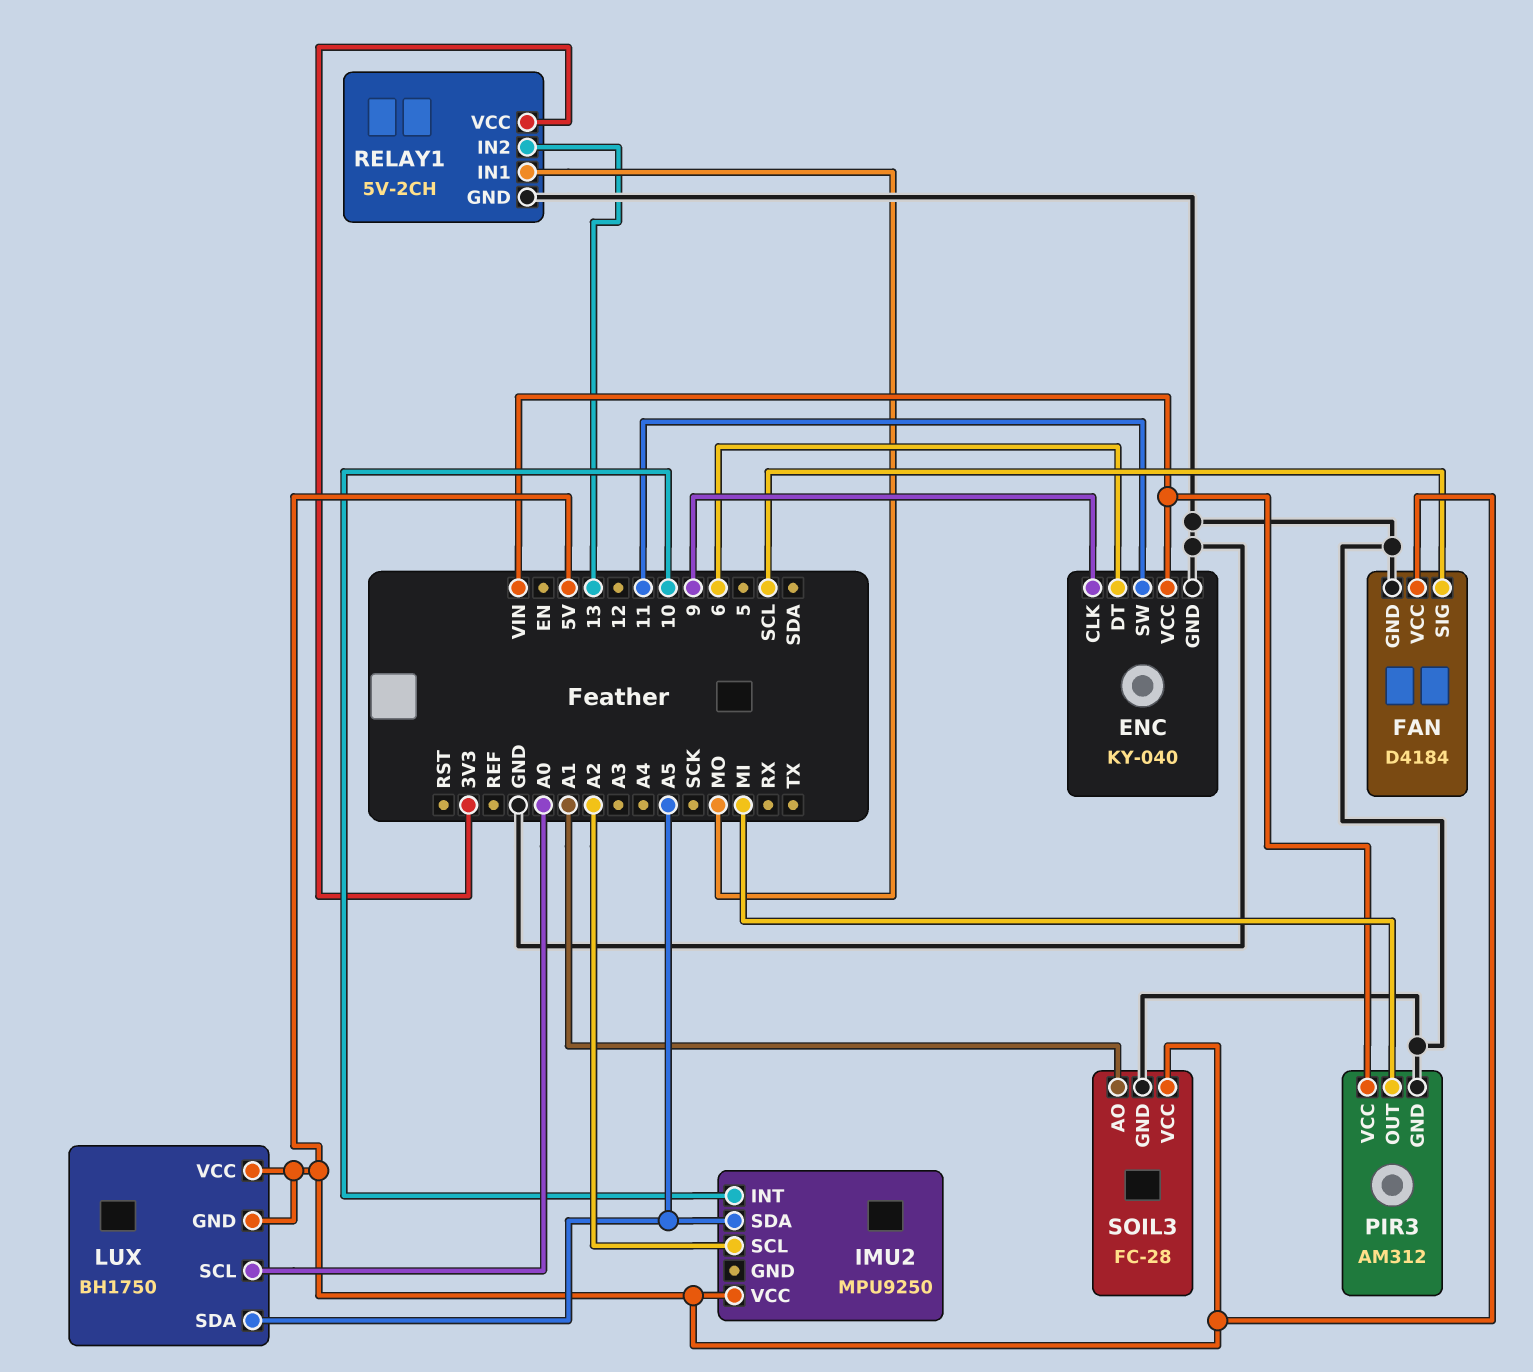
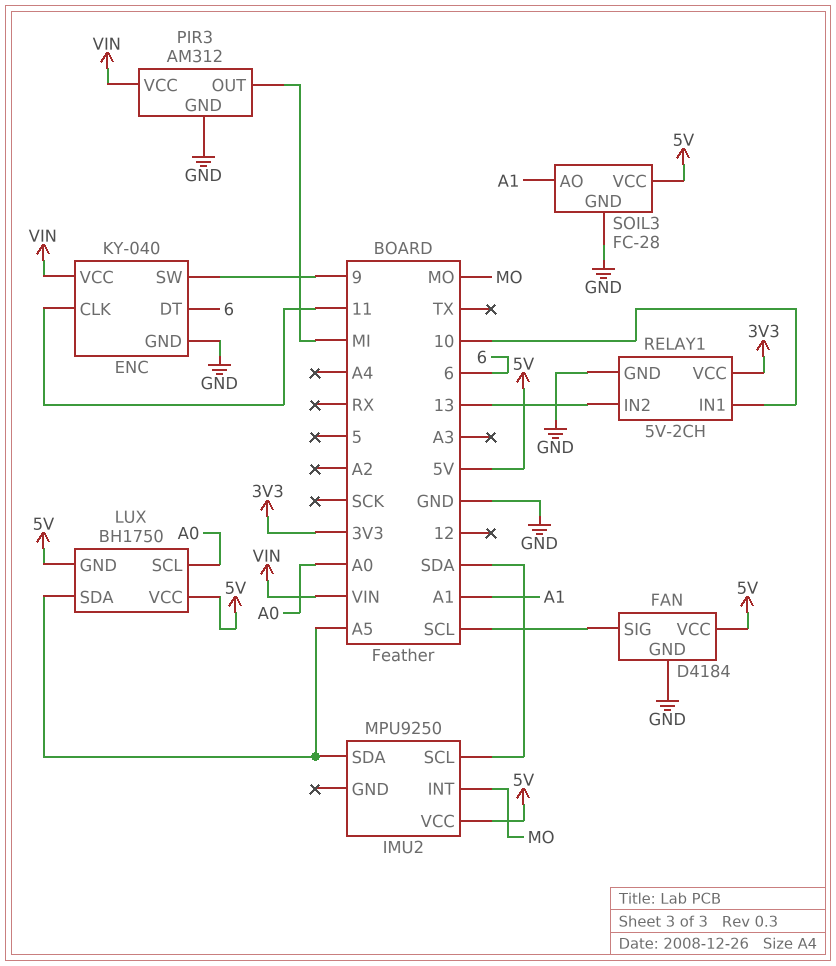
ENC pin CLK: 9 -> 11
ENC pin SW: 11 -> 9
IMU2 pin INT: 10 -> MO
IMU2 pin SCL: A2 -> SDA
RELAY1 pin IN1: MO -> 10

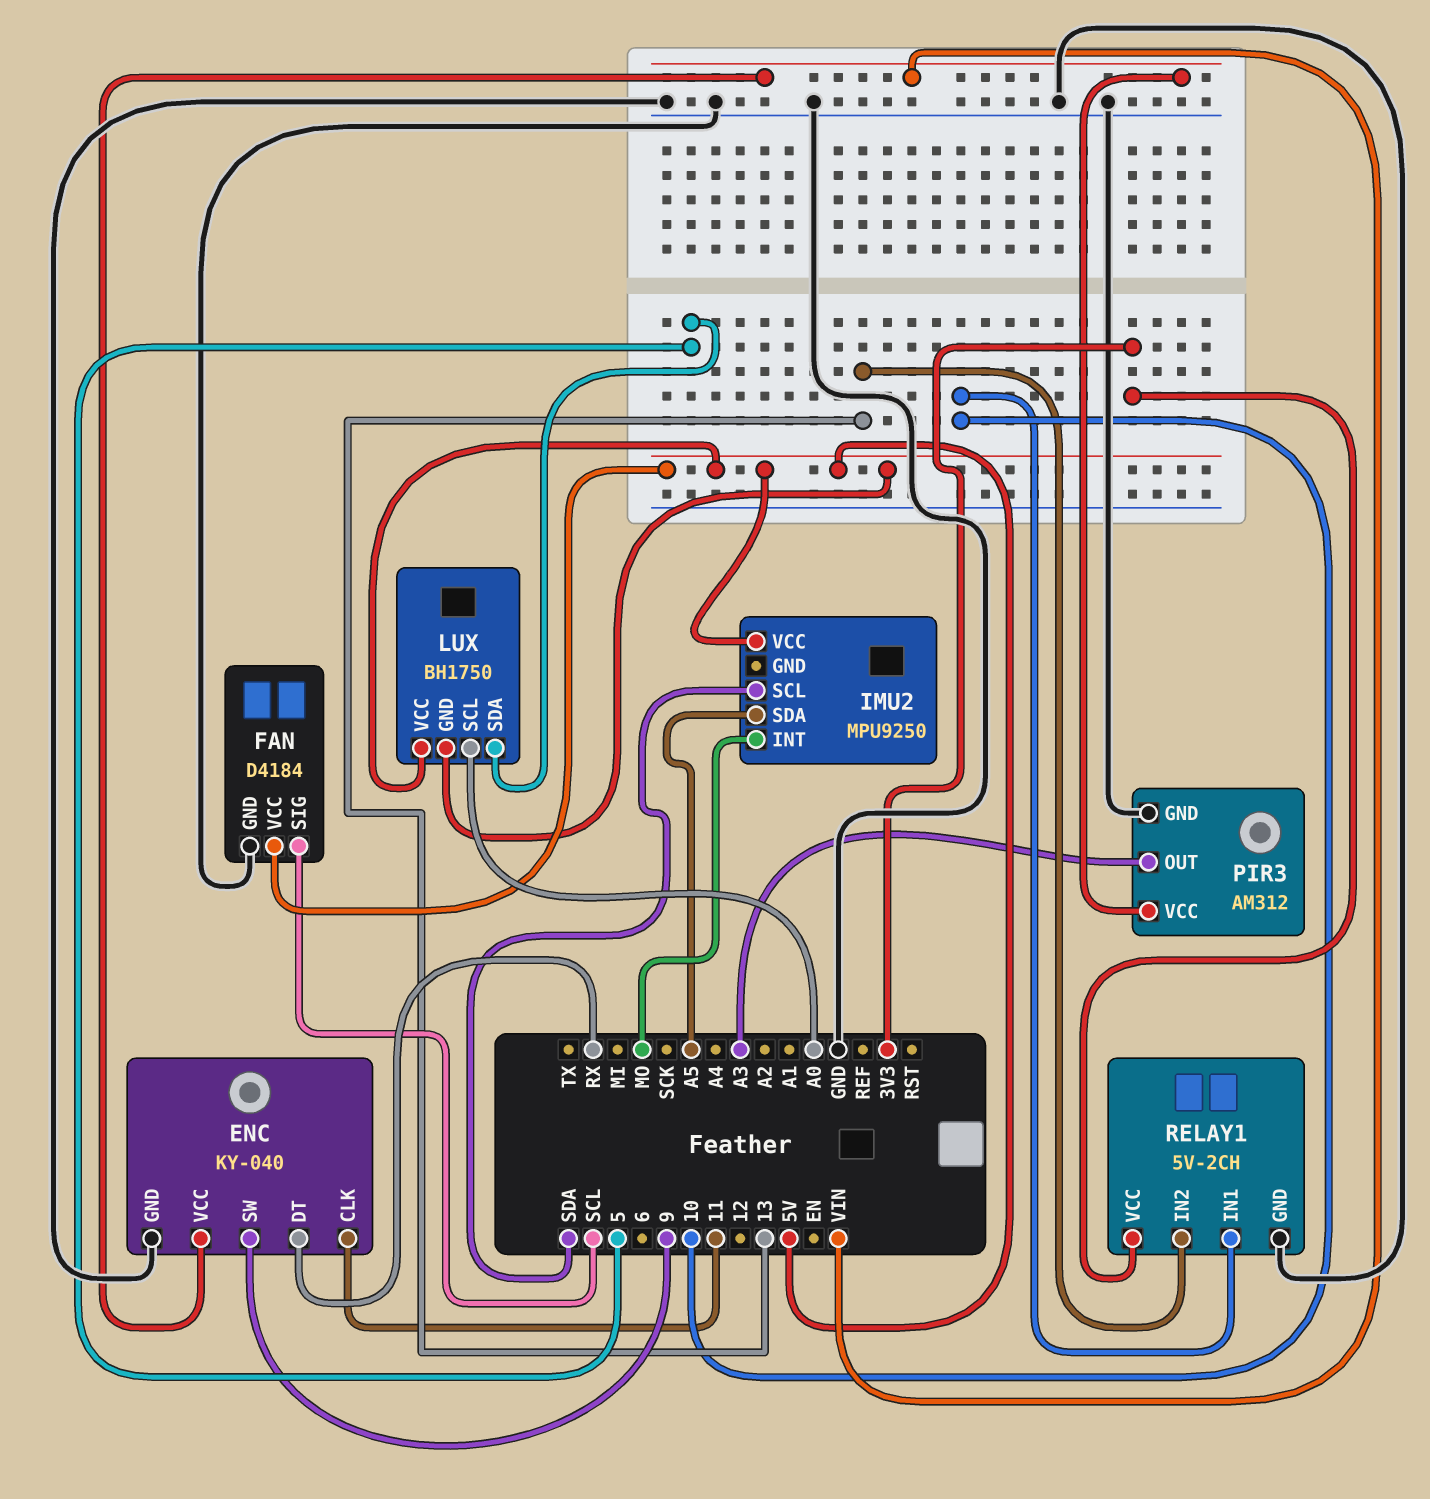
ENC pin DT: 6 -> RX
LUX pin SDA: A5 -> 5
PIR3 pin OUT: MI -> A3
SOIL3: FC-28 -> none
SOIL3 pin AO: A1 -> none
SOIL3 pin GND: GND -> none
SOIL3 pin VCC: 5V -> none

